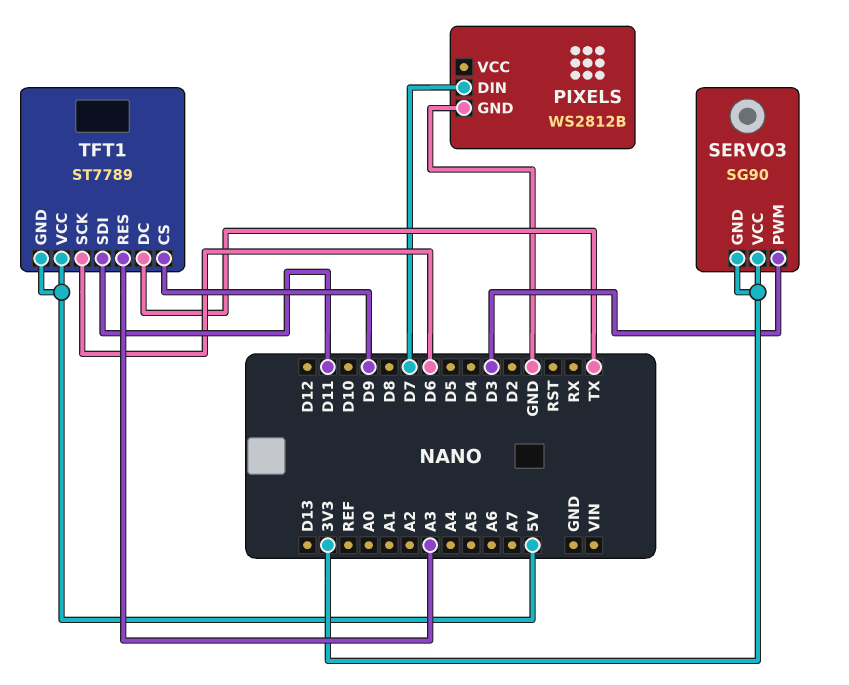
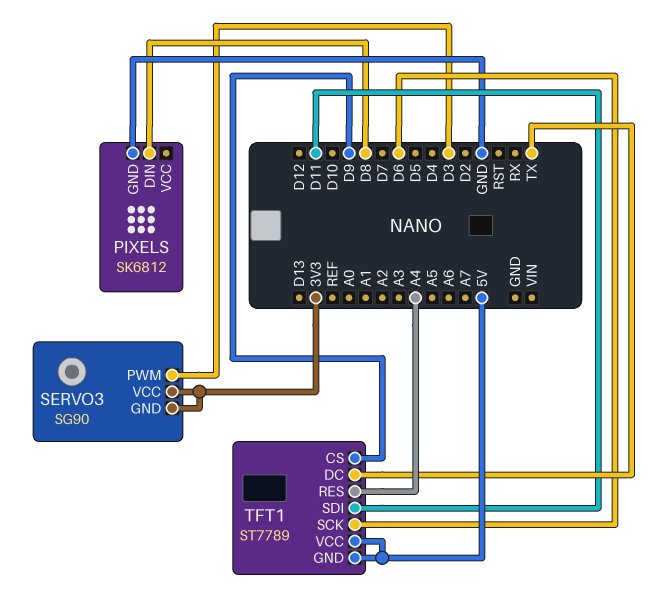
PIXELS: WS2812B -> SK6812
PIXELS pin DIN: D7 -> D8
TFT1 pin RES: A3 -> A4

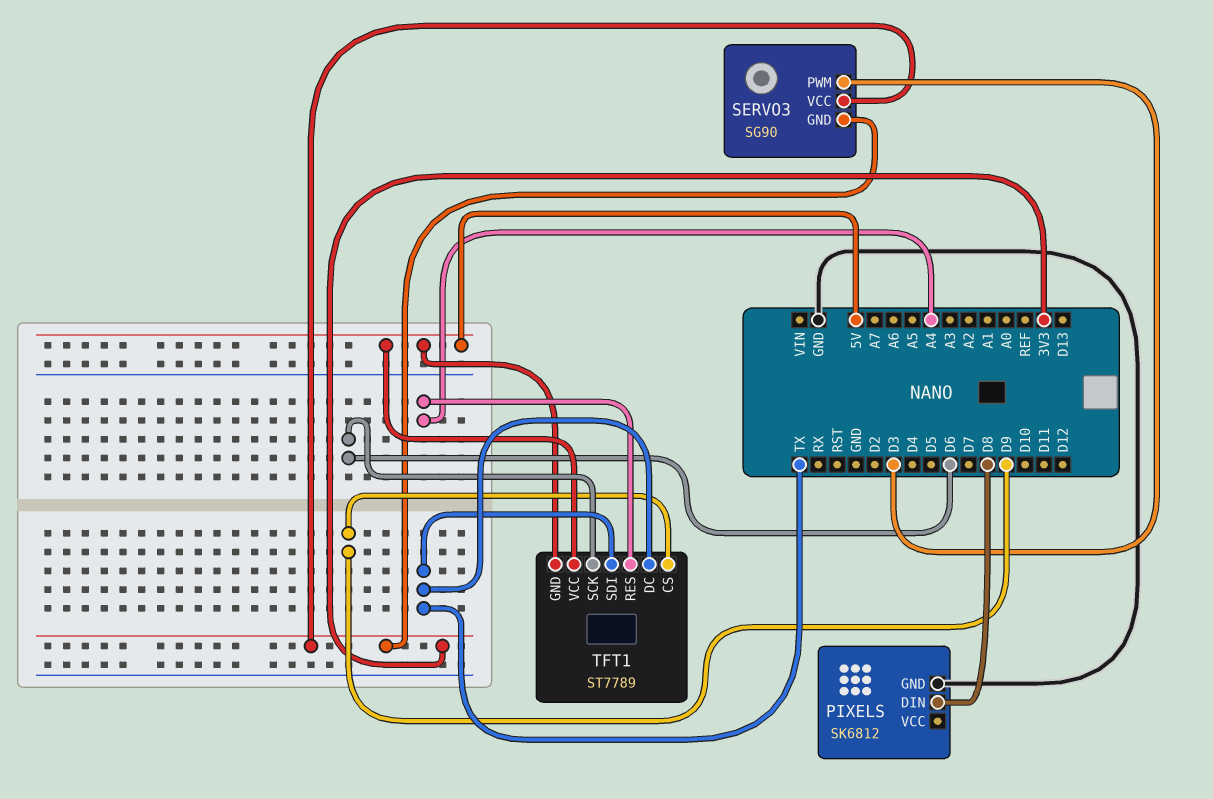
TFT1 pin SDI: D11 -> TX

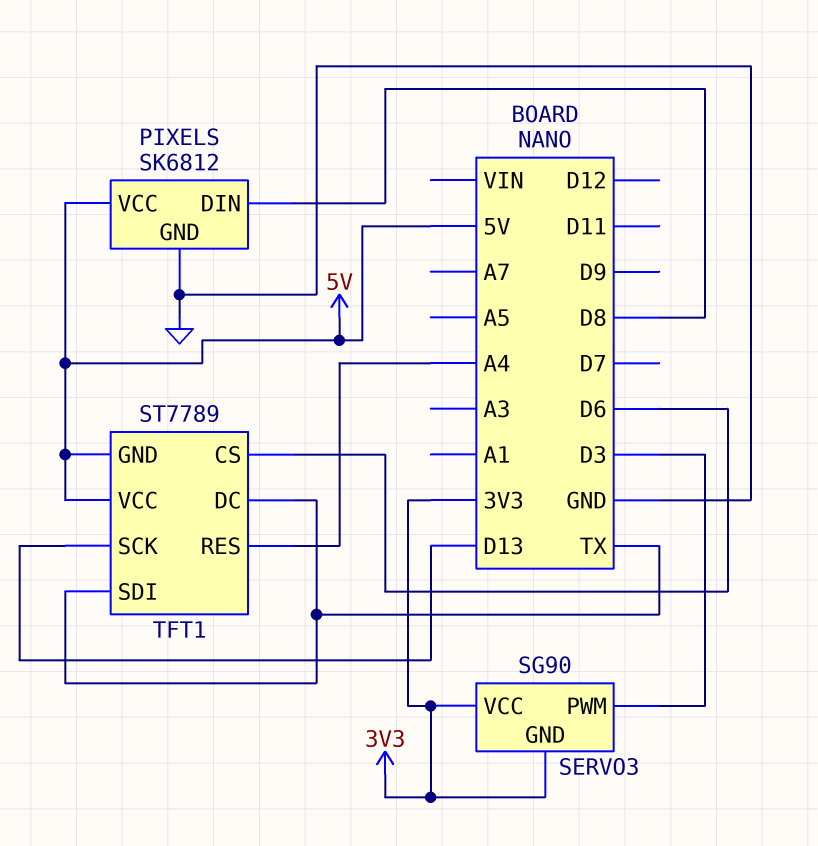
PIXELS pin VCC: none -> 5V
TFT1 pin CS: D9 -> D6
TFT1 pin SCK: D6 -> D13

